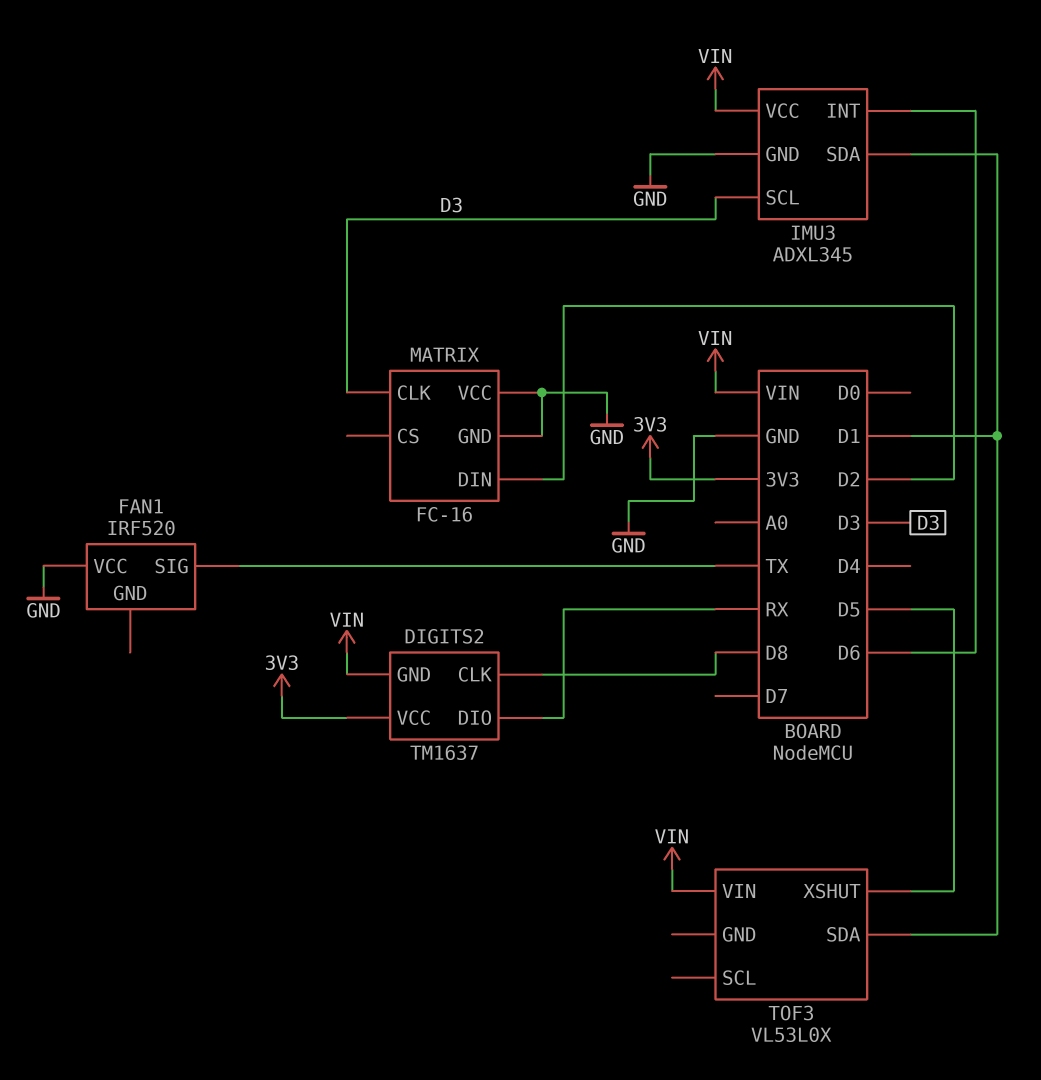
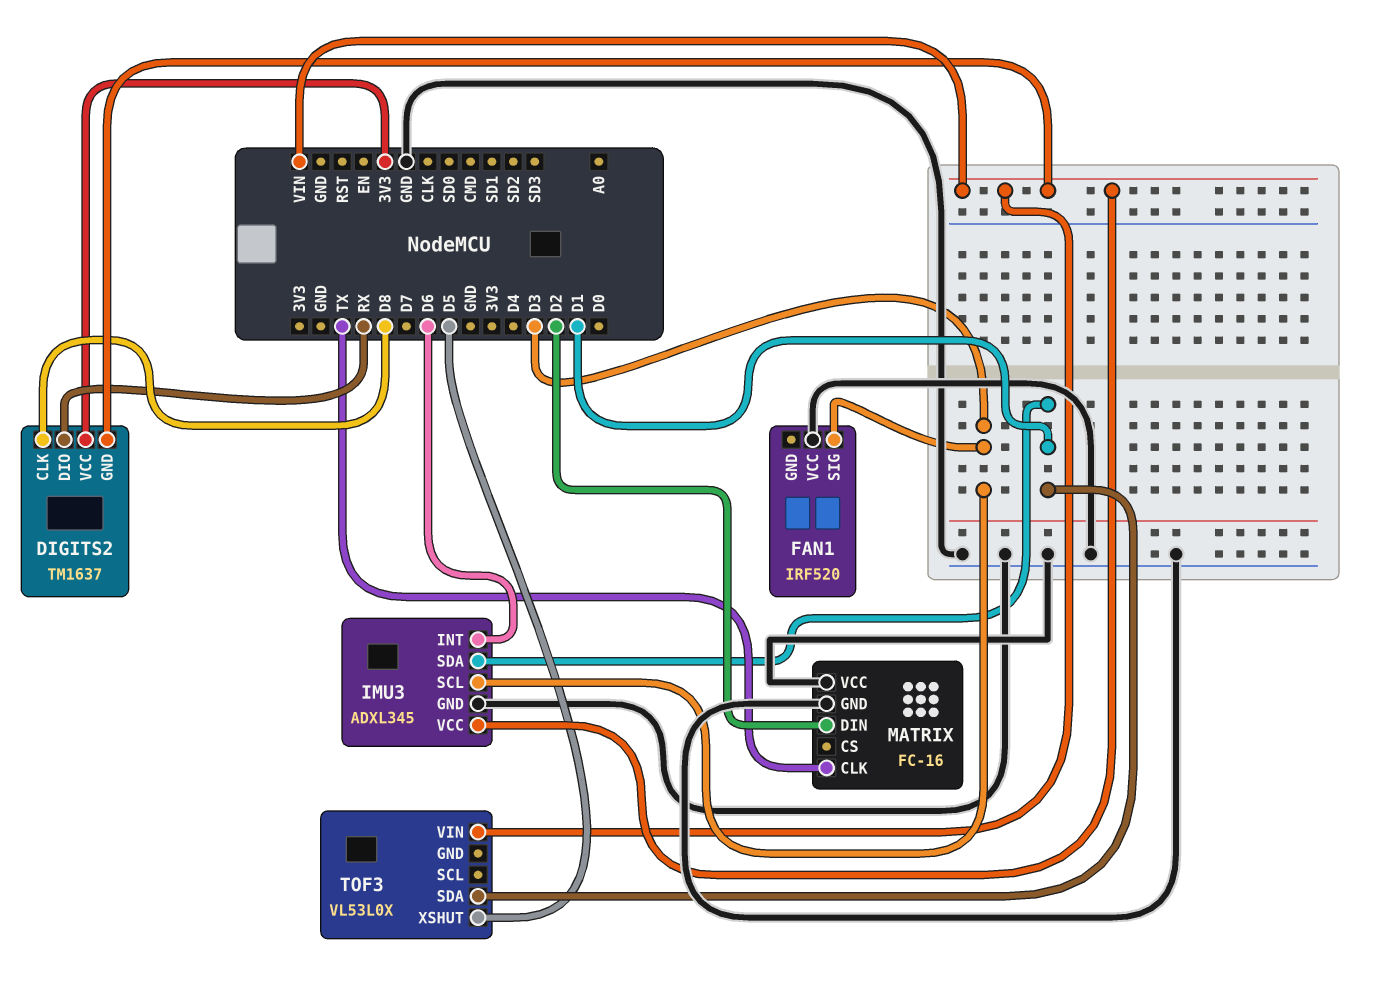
FAN1 pin SIG: TX -> D3
MATRIX pin CLK: D3 -> TX

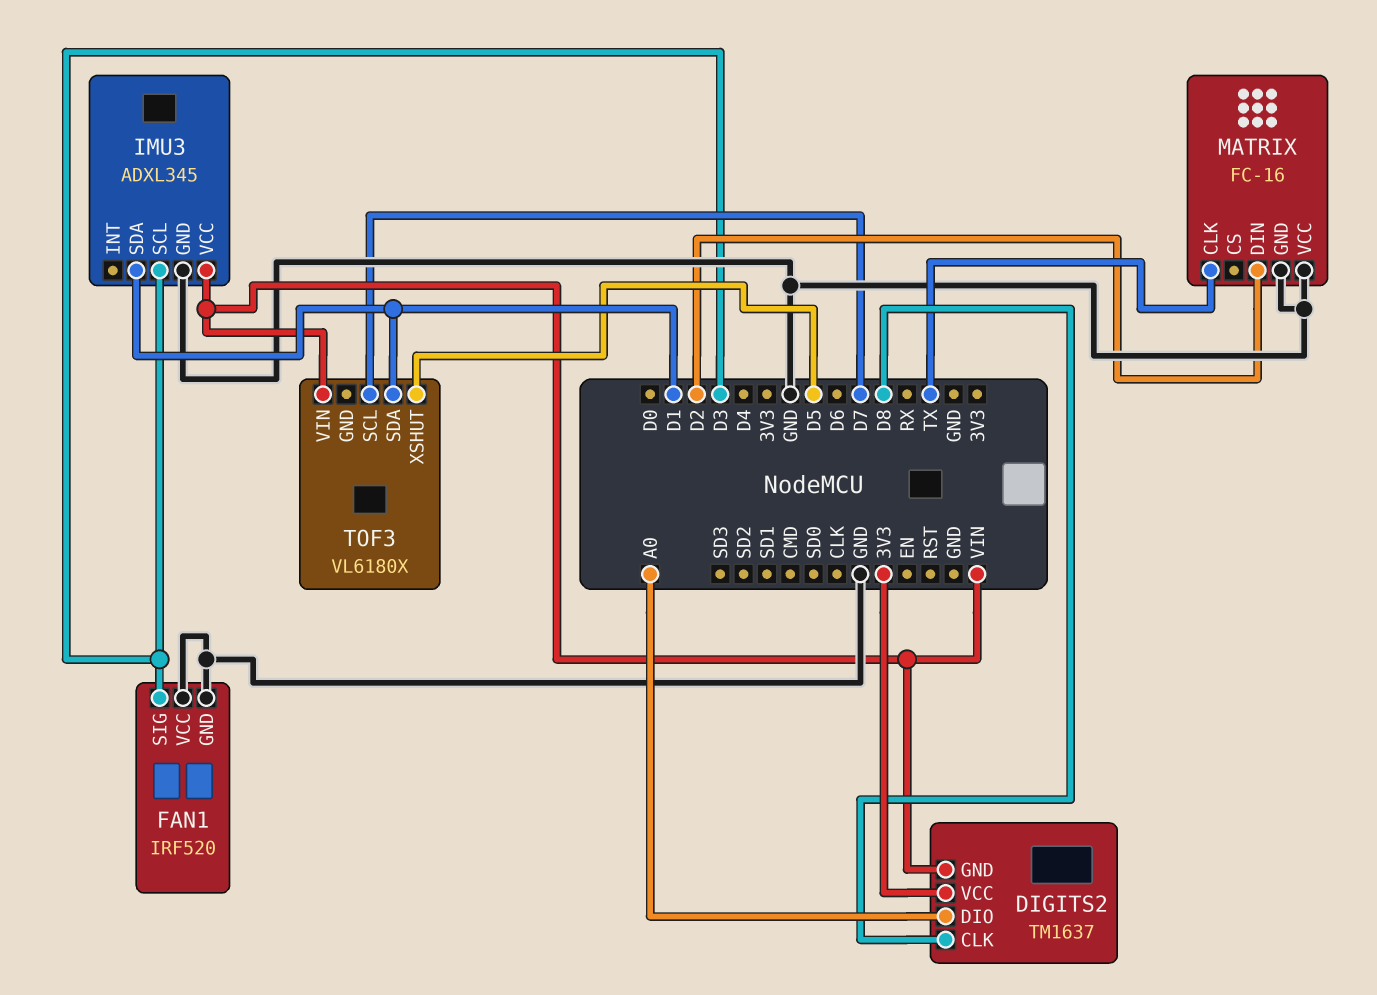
DIGITS2 pin DIO: RX -> A0
FAN1 pin GND: none -> GND
IMU3 pin INT: D6 -> none
TOF3: VL53L0X -> VL6180X
TOF3 pin SCL: none -> D7

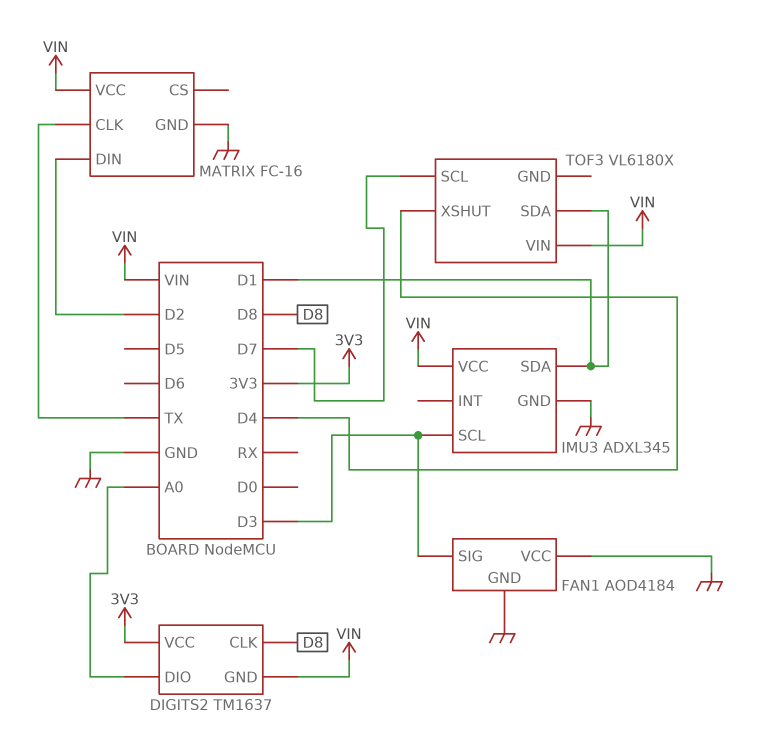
FAN1: IRF520 -> AOD4184
MATRIX pin VCC: GND -> VIN
TOF3 pin XSHUT: D5 -> D4

